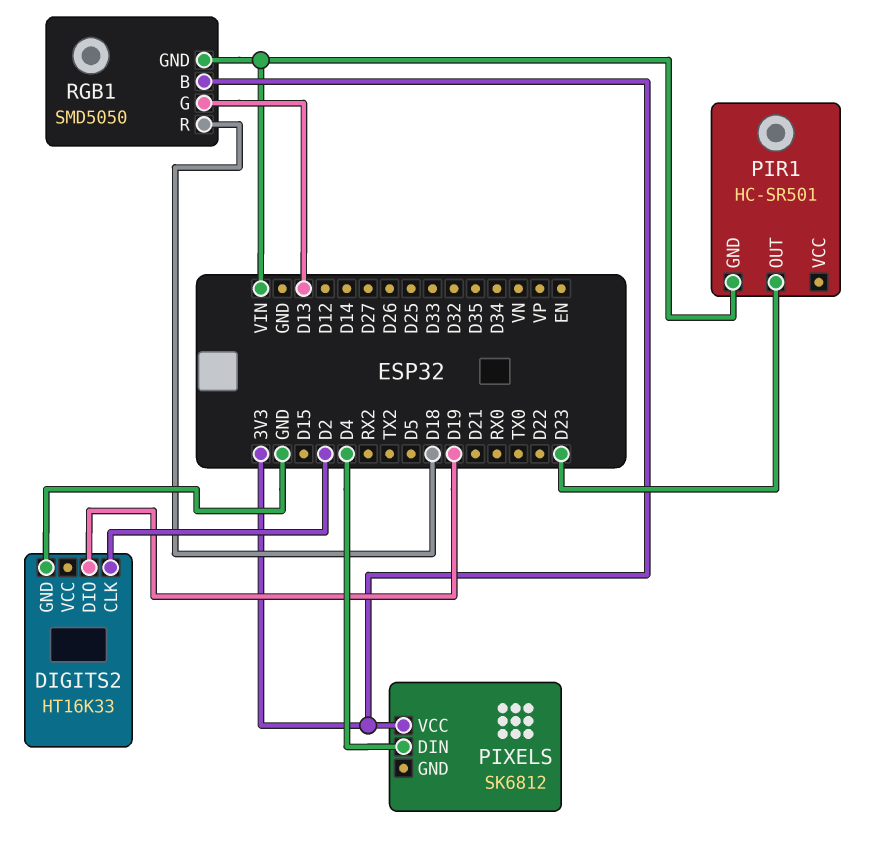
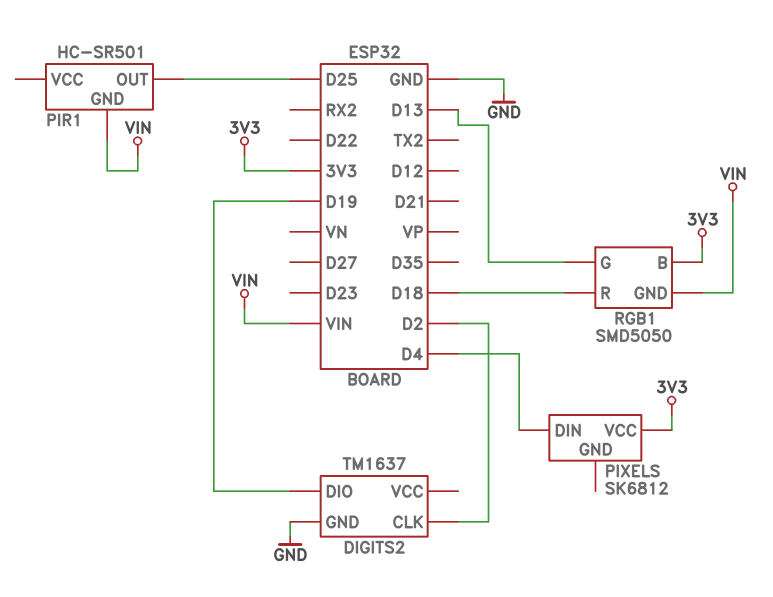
DIGITS2: HT16K33 -> TM1637
PIR1 pin OUT: D23 -> D25

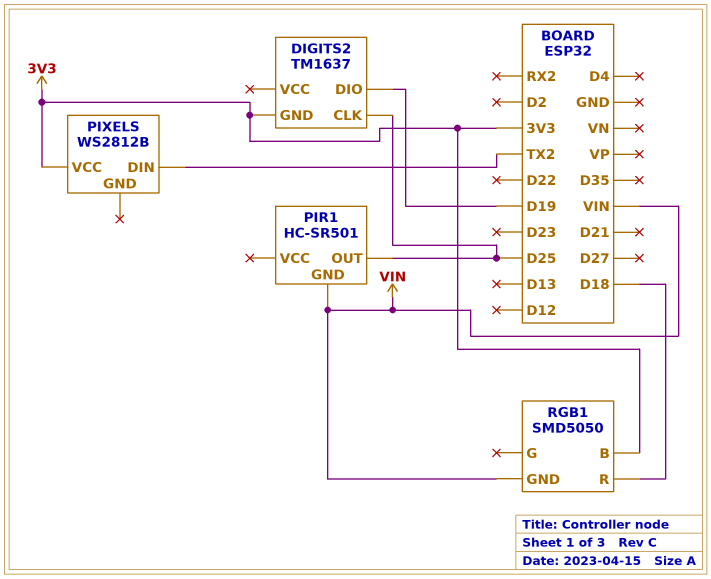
DIGITS2 pin CLK: D2 -> D25
DIGITS2 pin GND: GND -> 3V3
PIXELS: SK6812 -> WS2812B
PIXELS pin DIN: D4 -> TX2
RGB1 pin G: D13 -> none

